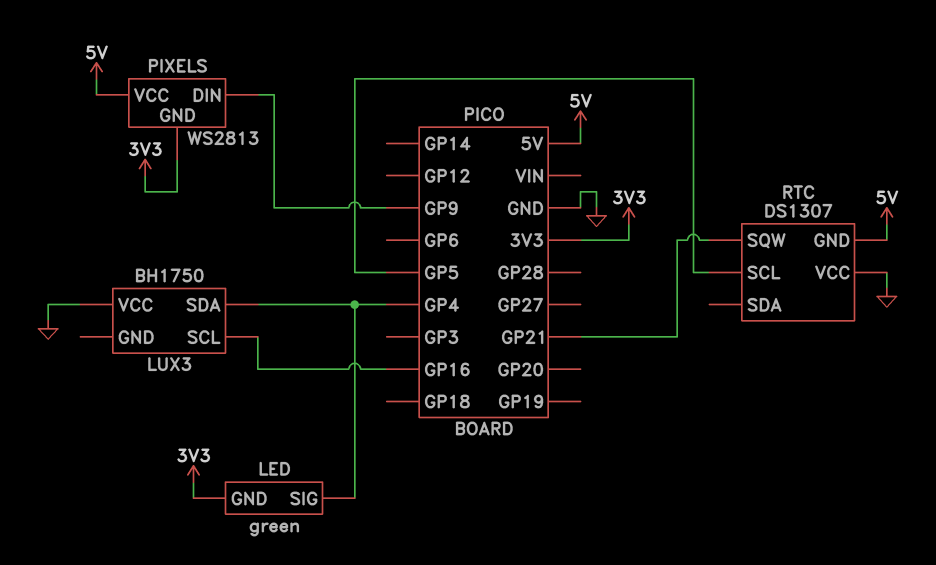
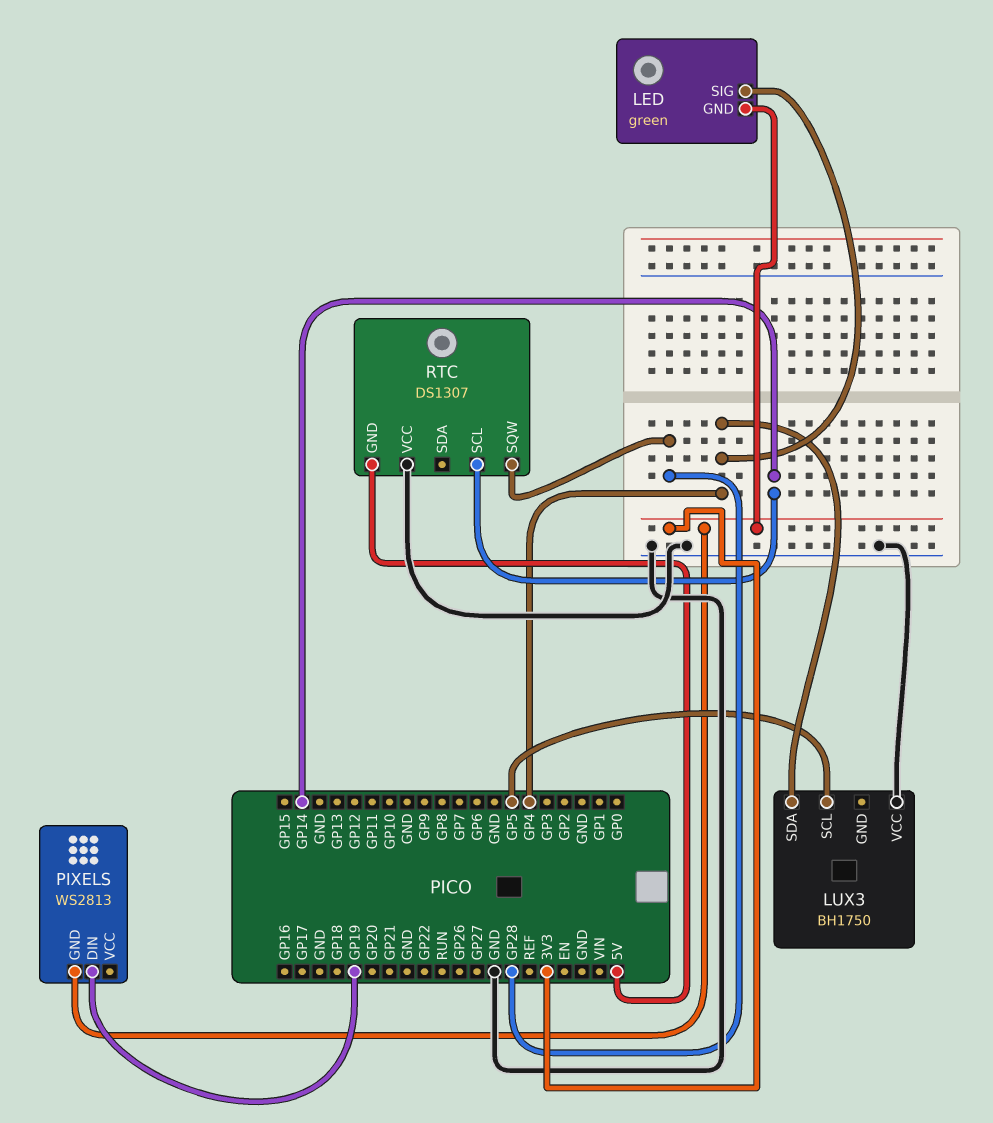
LUX3 pin SCL: GP16 -> GP5
PIXELS pin DIN: GP9 -> GP19
PIXELS pin VCC: 5V -> none
RTC pin SCL: GP5 -> GP14
RTC pin SQW: GP21 -> GP28

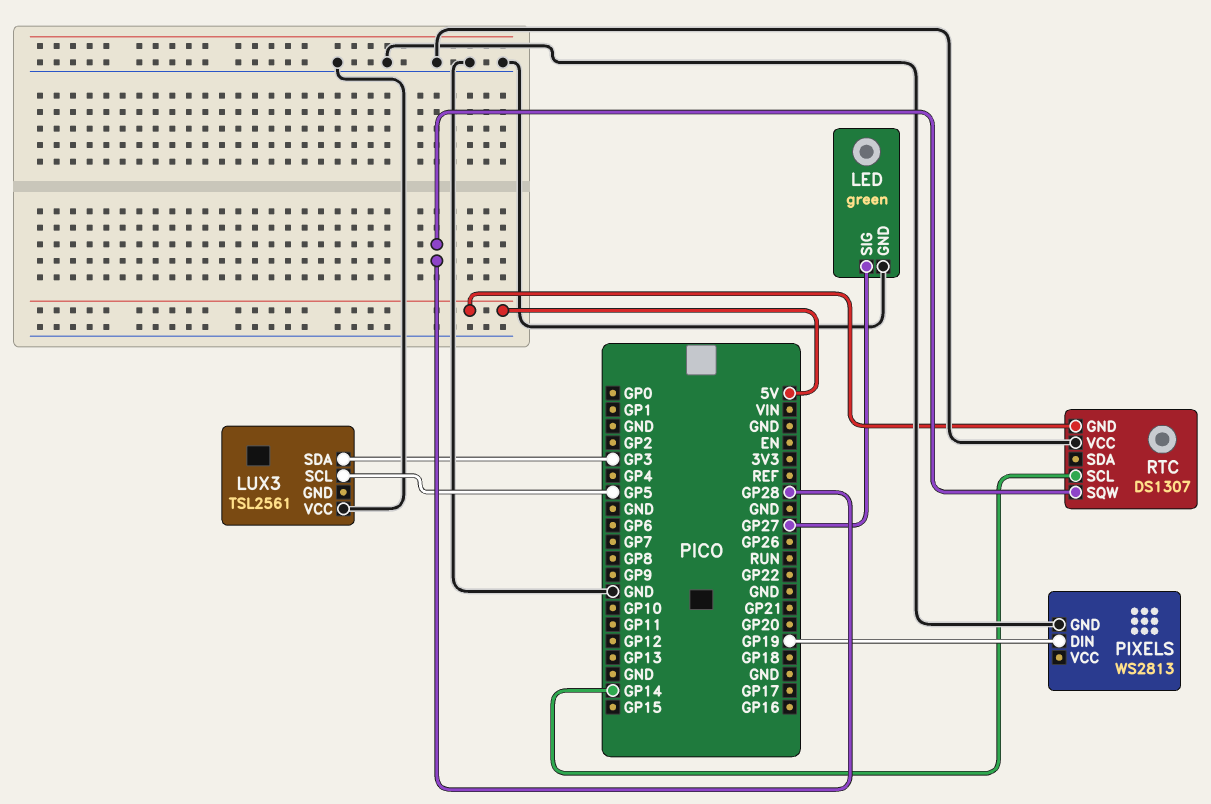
LED pin GND: 3V3 -> GND
LED pin SIG: GP4 -> GP27
LUX3: BH1750 -> TSL2561
LUX3 pin SDA: GP4 -> GP3
PIXELS pin GND: 3V3 -> GND

